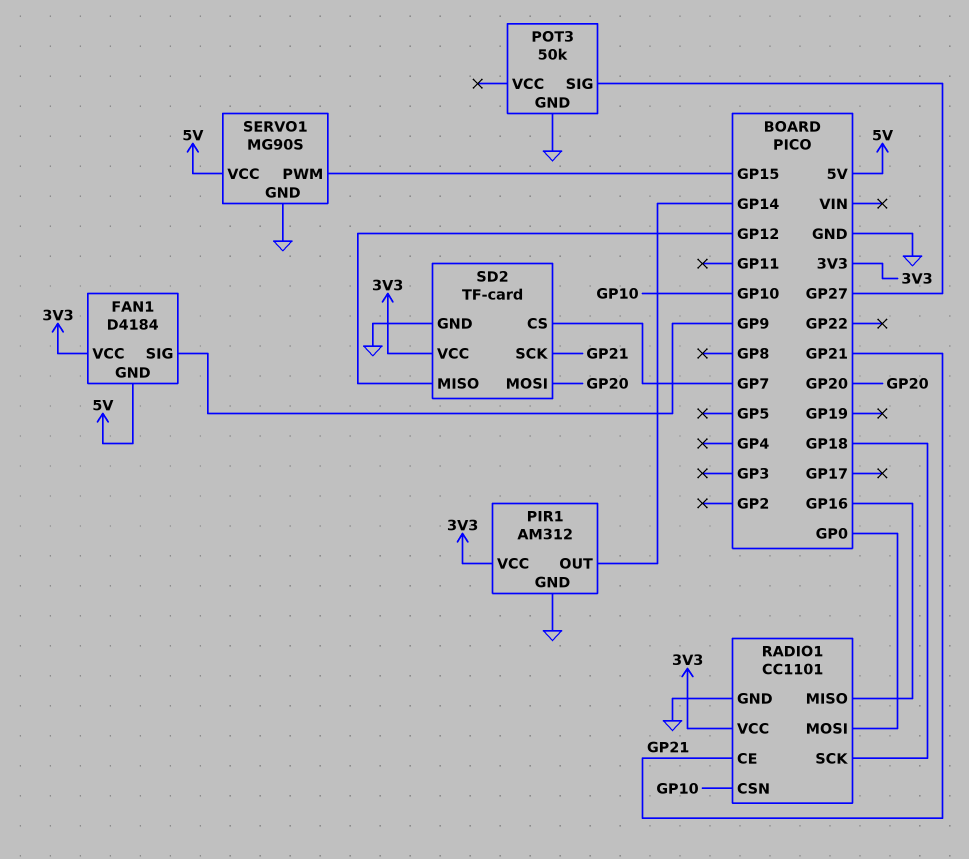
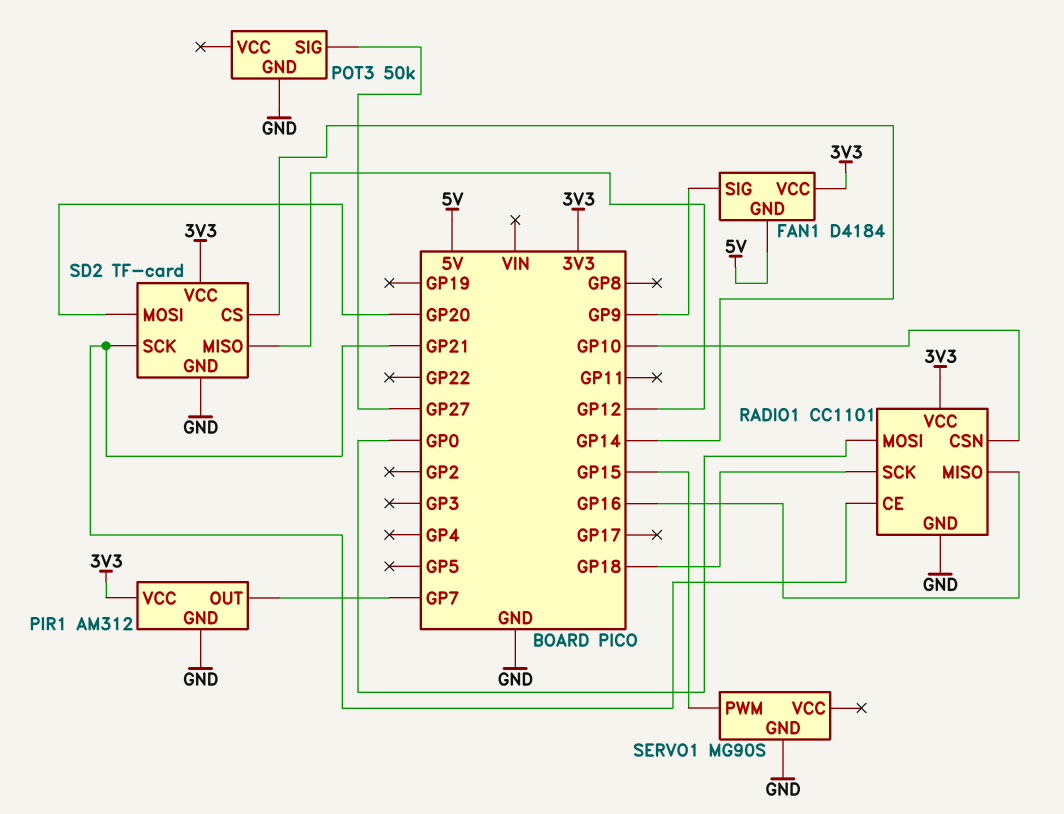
PIR1 pin OUT: GP14 -> GP7
SD2 pin CS: GP7 -> GP14
SERVO1 pin VCC: 5V -> none

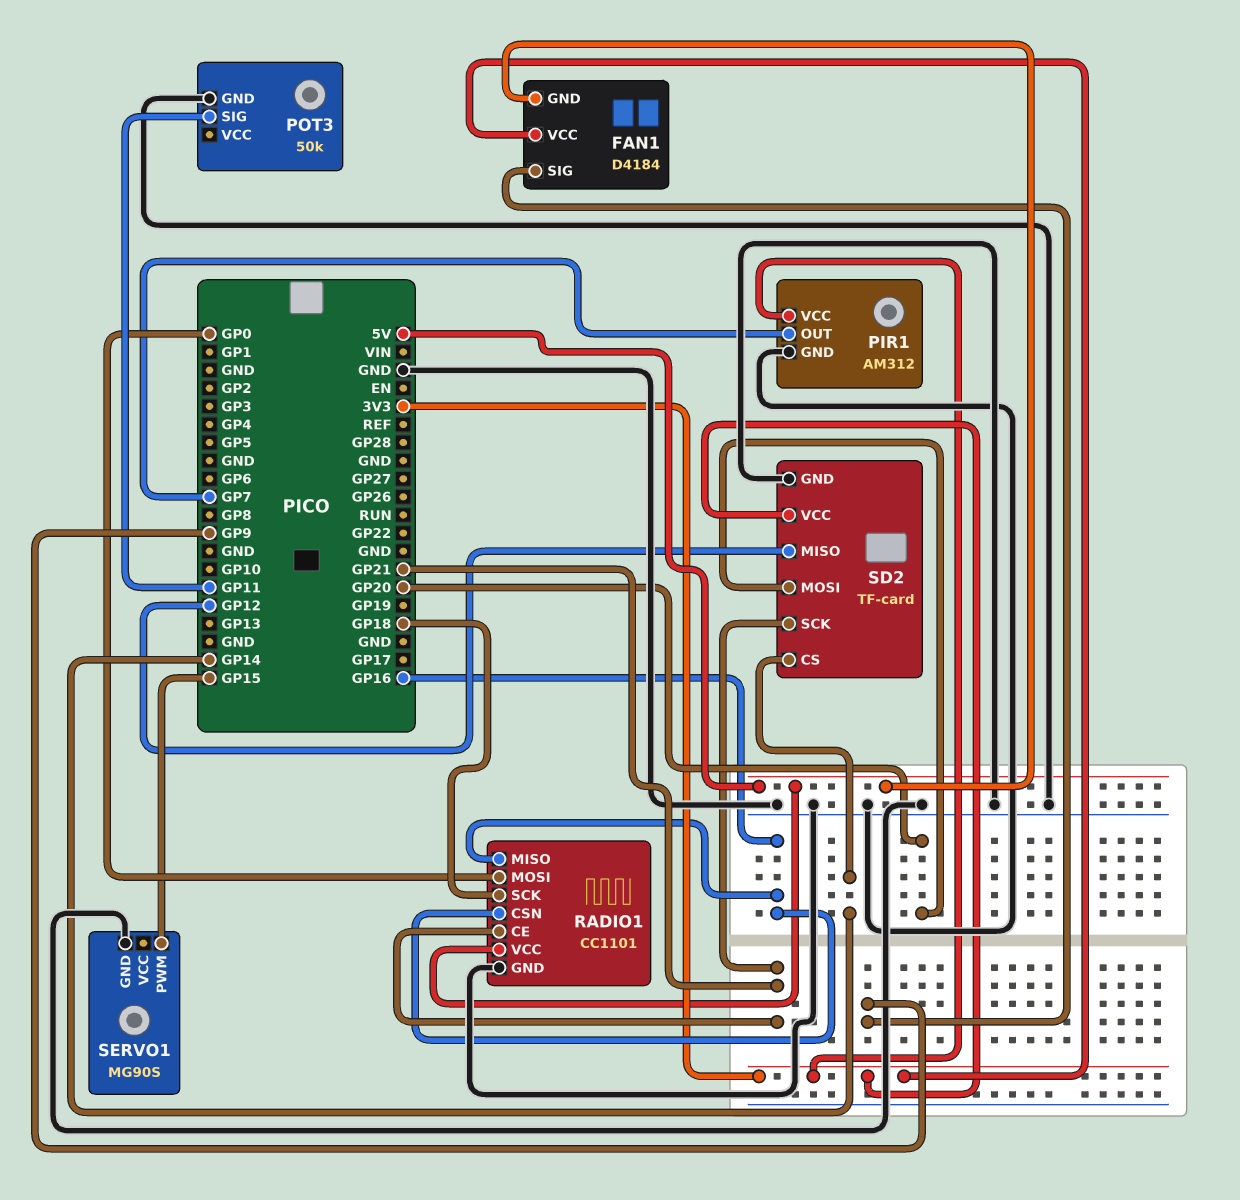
POT3 pin SIG: GP27 -> GP11
RADIO1 pin CSN: GP10 -> GP16
RADIO1 pin VCC: 3V3 -> 5V

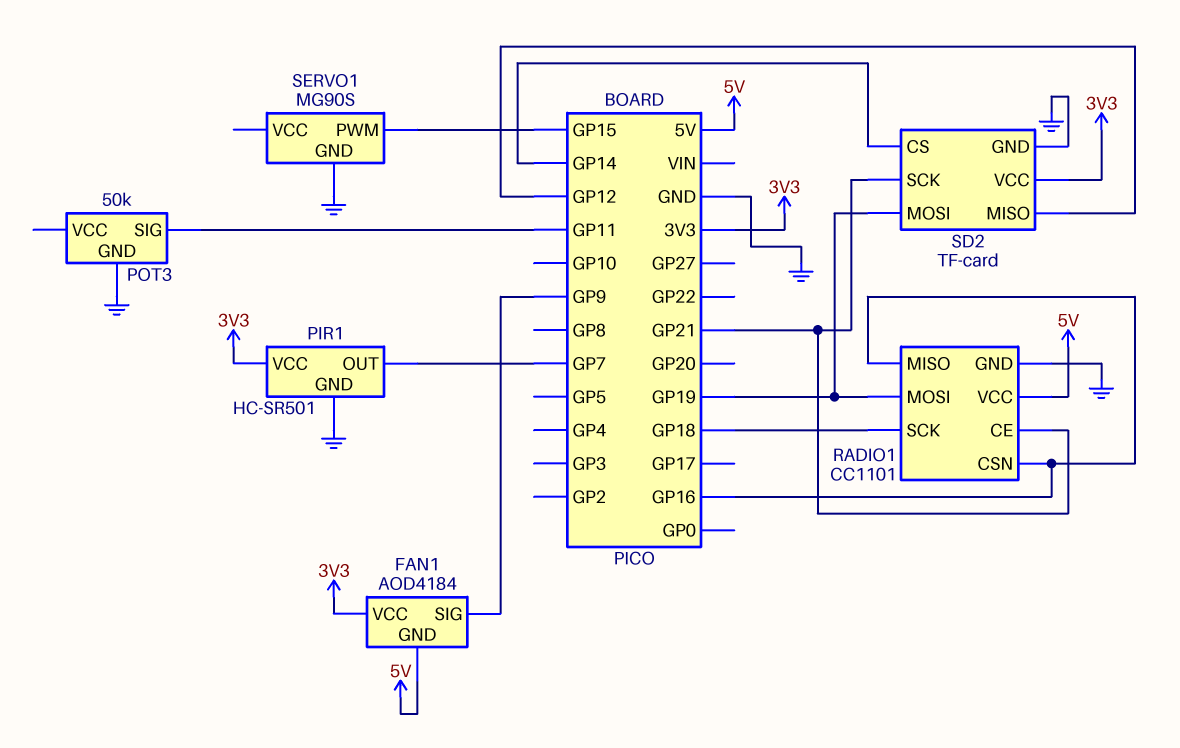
FAN1: D4184 -> AOD4184
PIR1: AM312 -> HC-SR501
RADIO1 pin MOSI: GP0 -> GP19
SD2 pin MOSI: GP20 -> GP19

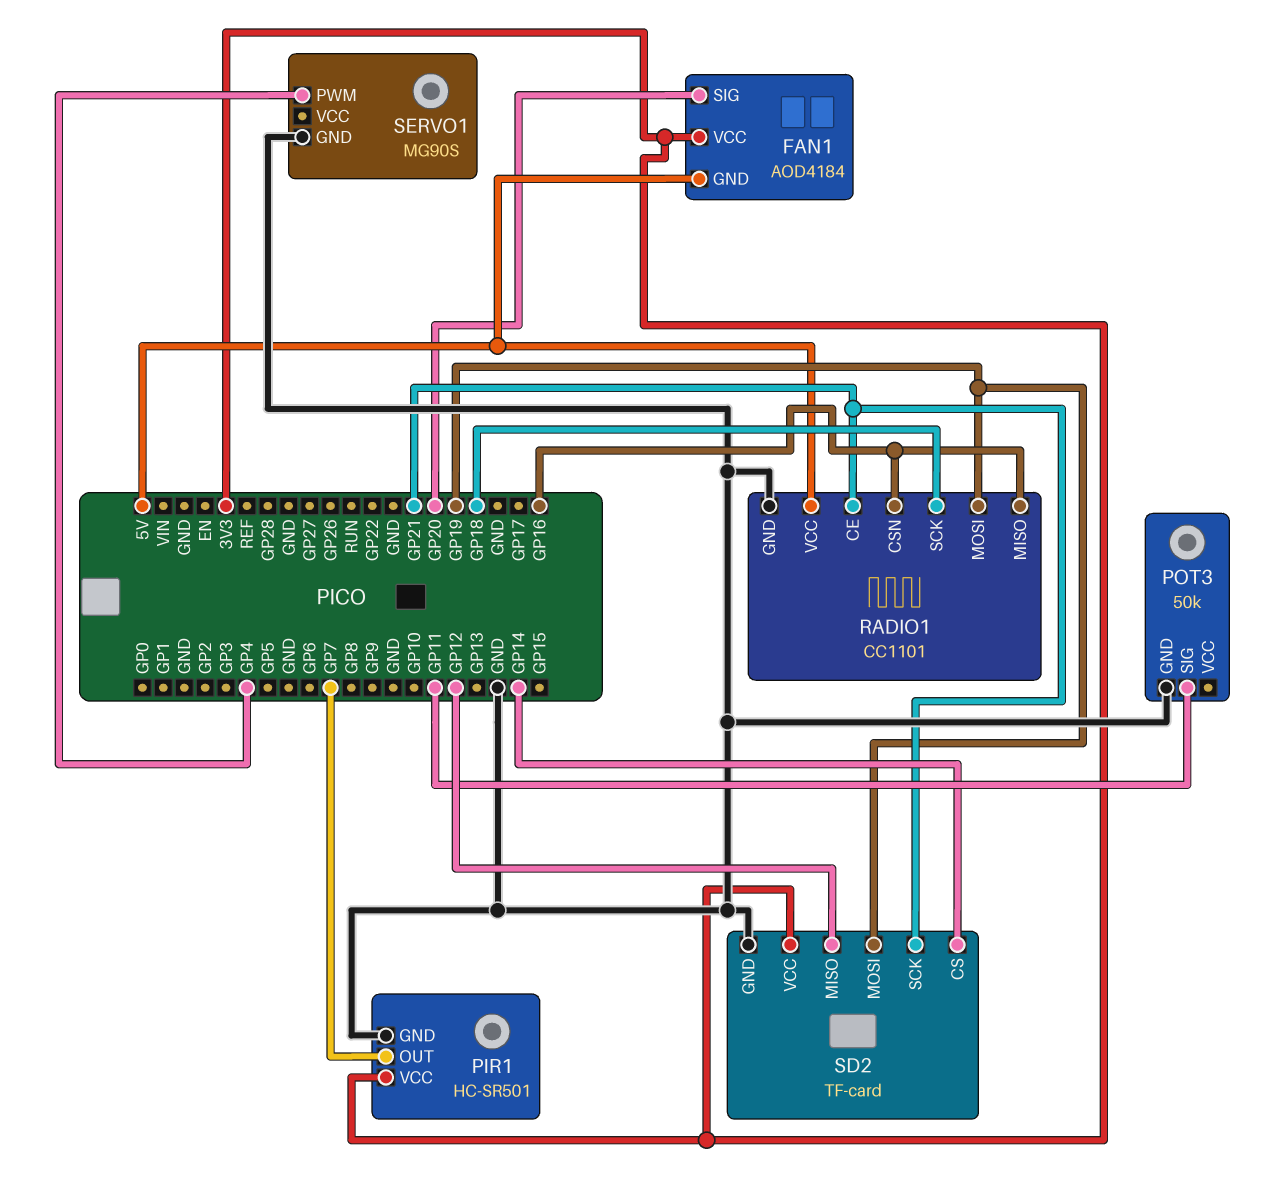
FAN1 pin SIG: GP9 -> GP20
SERVO1 pin PWM: GP15 -> GP4

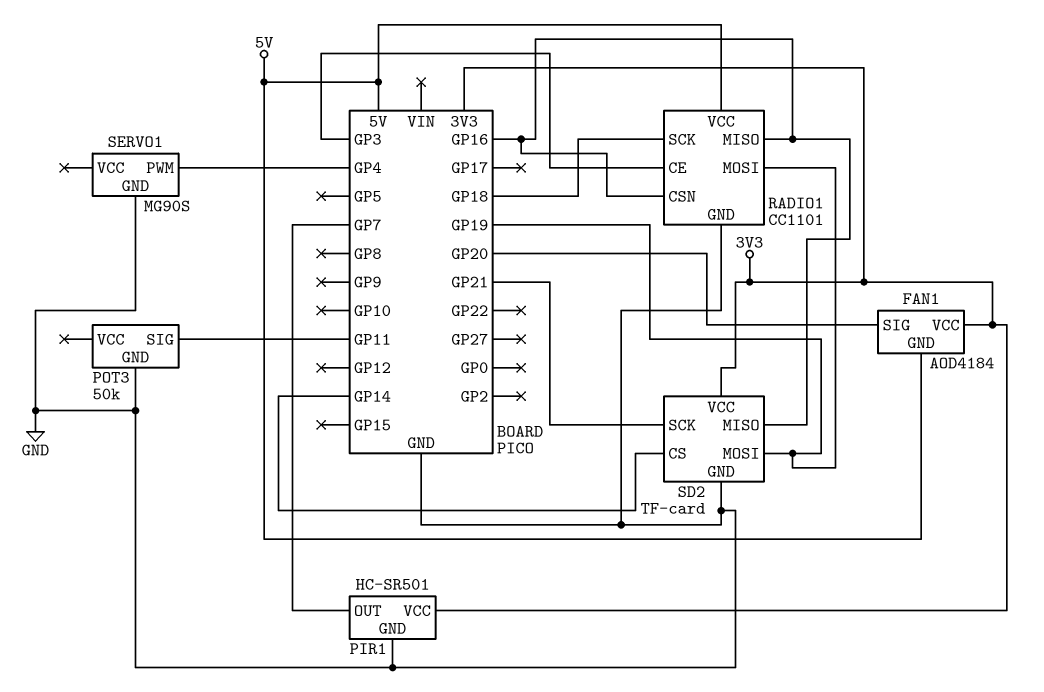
RADIO1 pin CE: GP21 -> GP3
SD2 pin MISO: GP12 -> GP16

